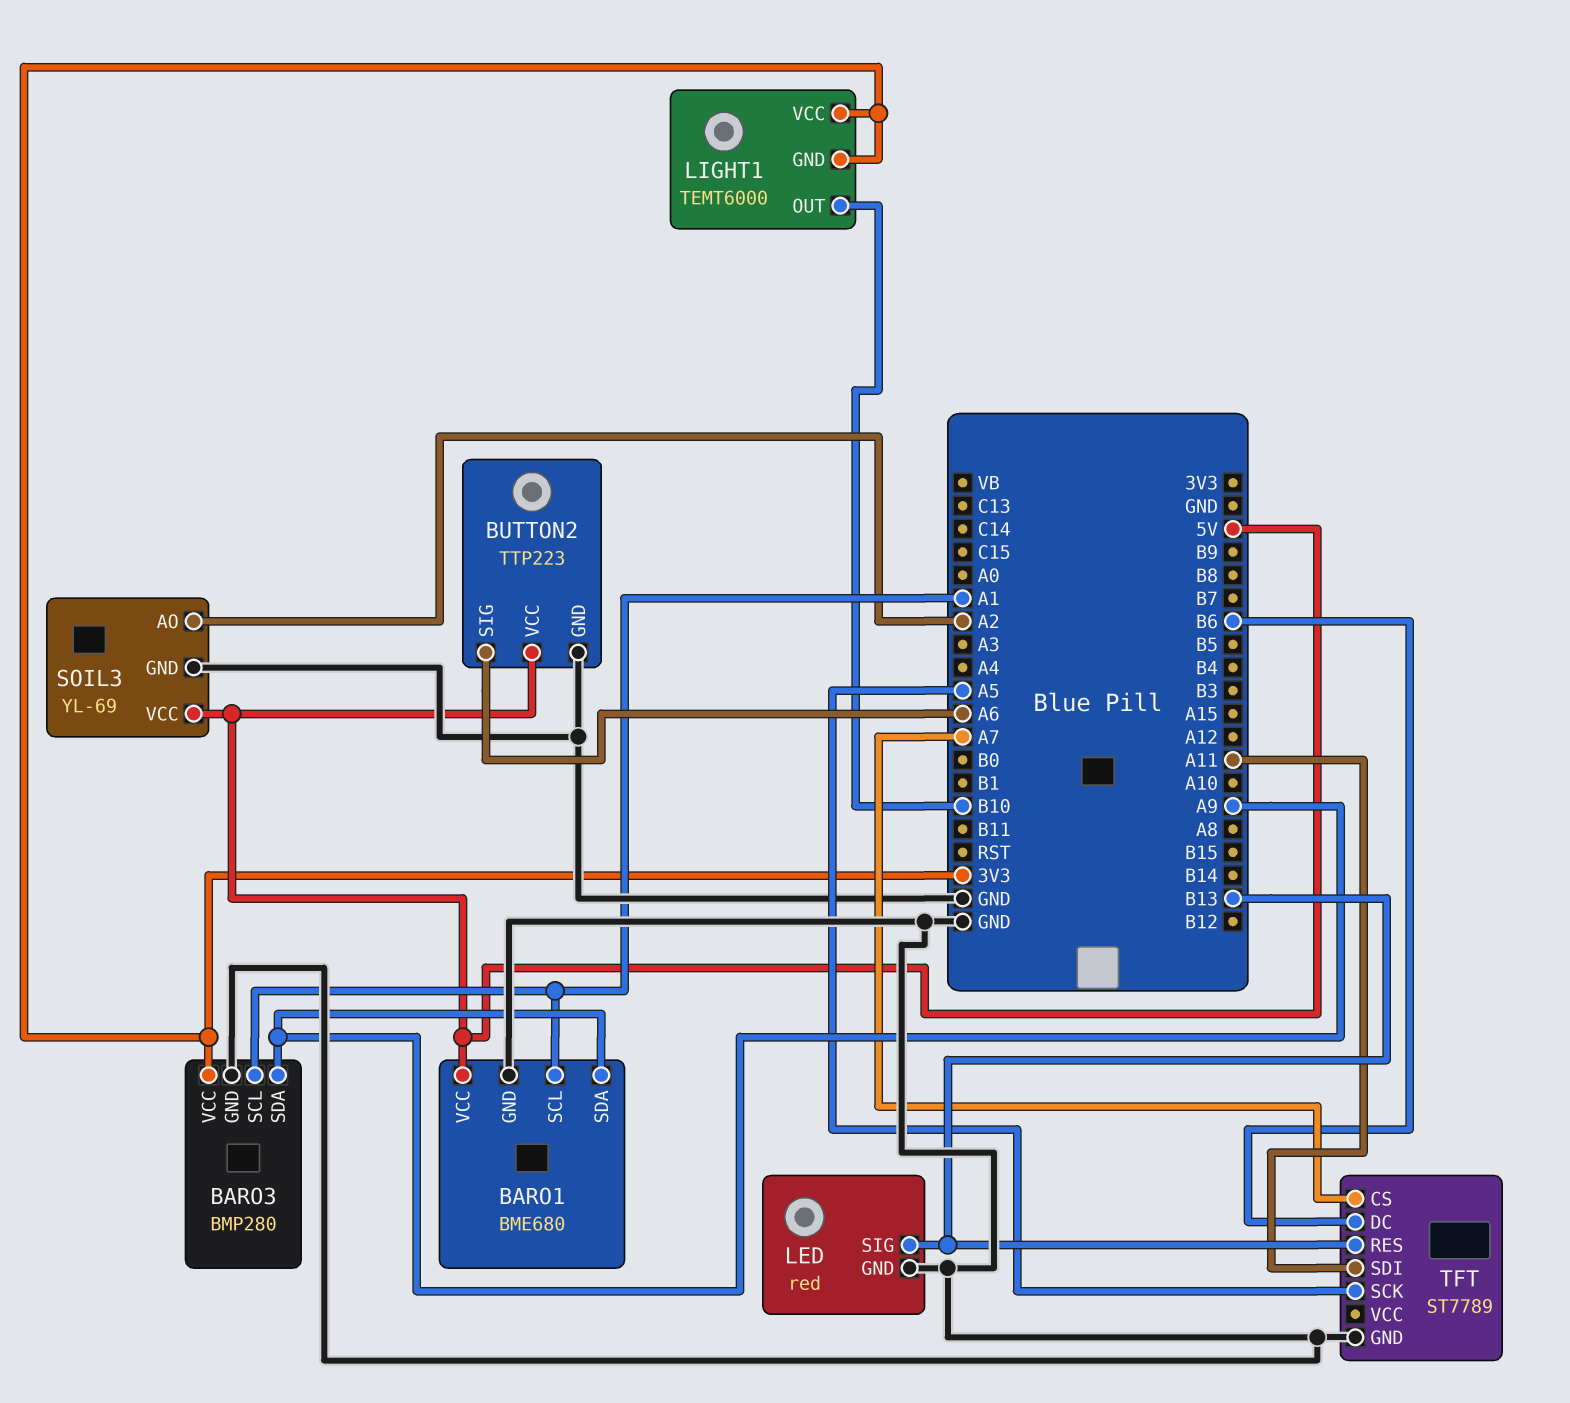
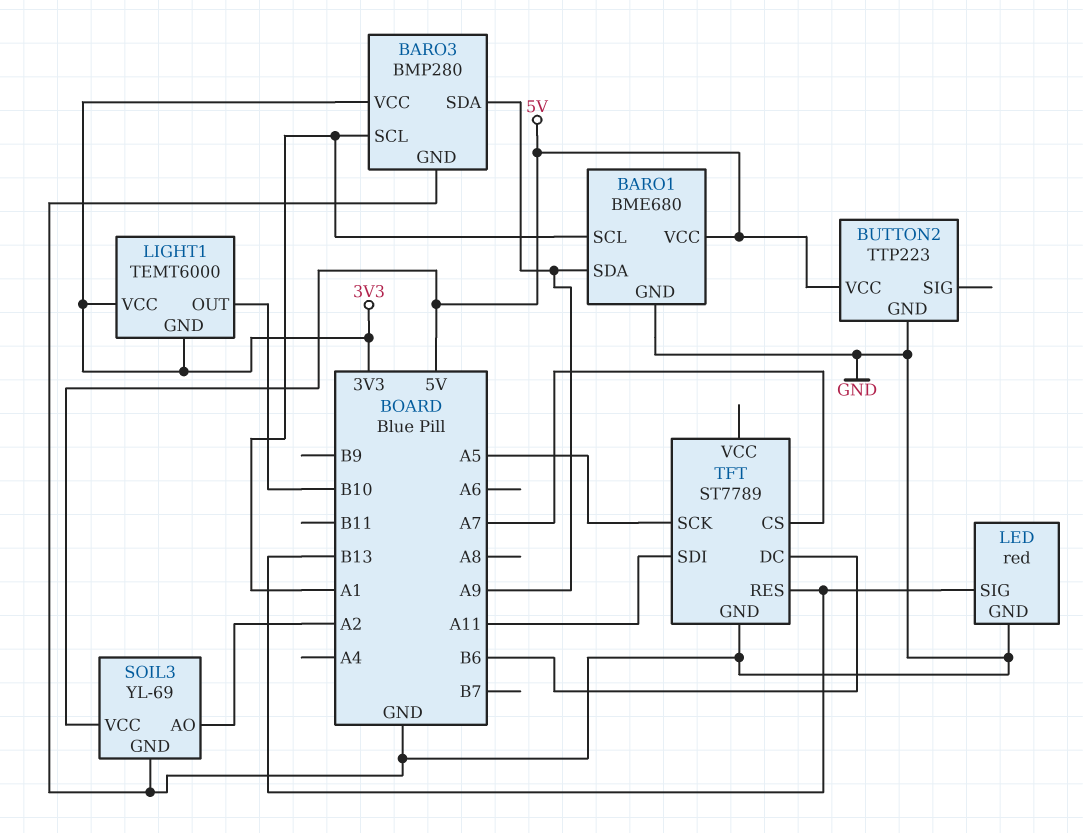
BUTTON2 pin SIG: A6 -> none

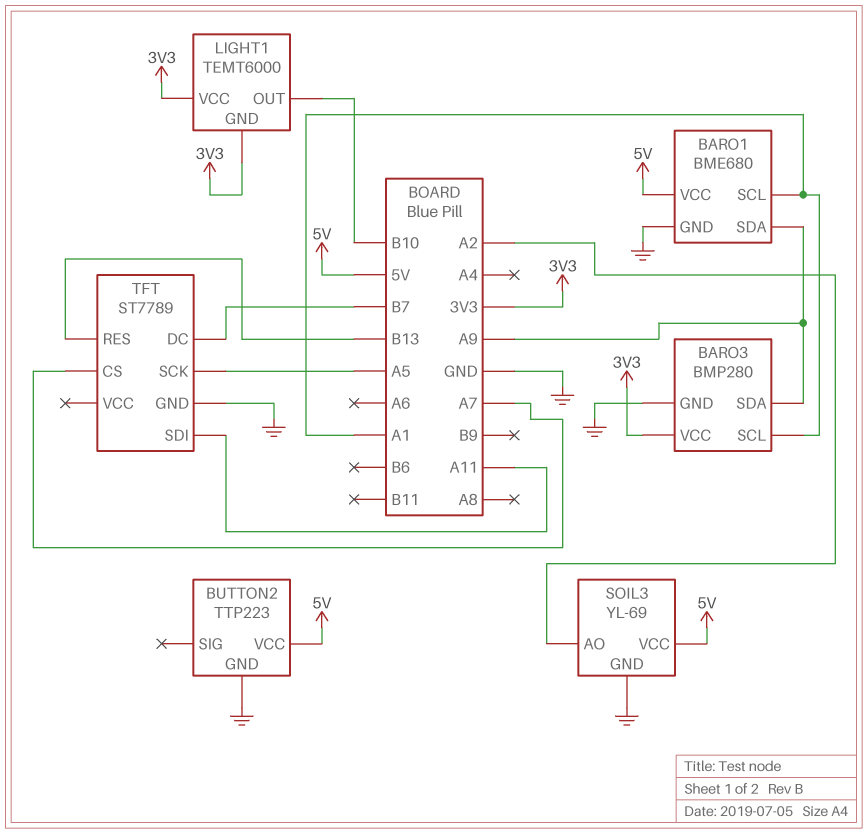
LED: red -> none
LED pin GND: GND -> none
LED pin SIG: B13 -> none
TFT pin DC: B6 -> B7

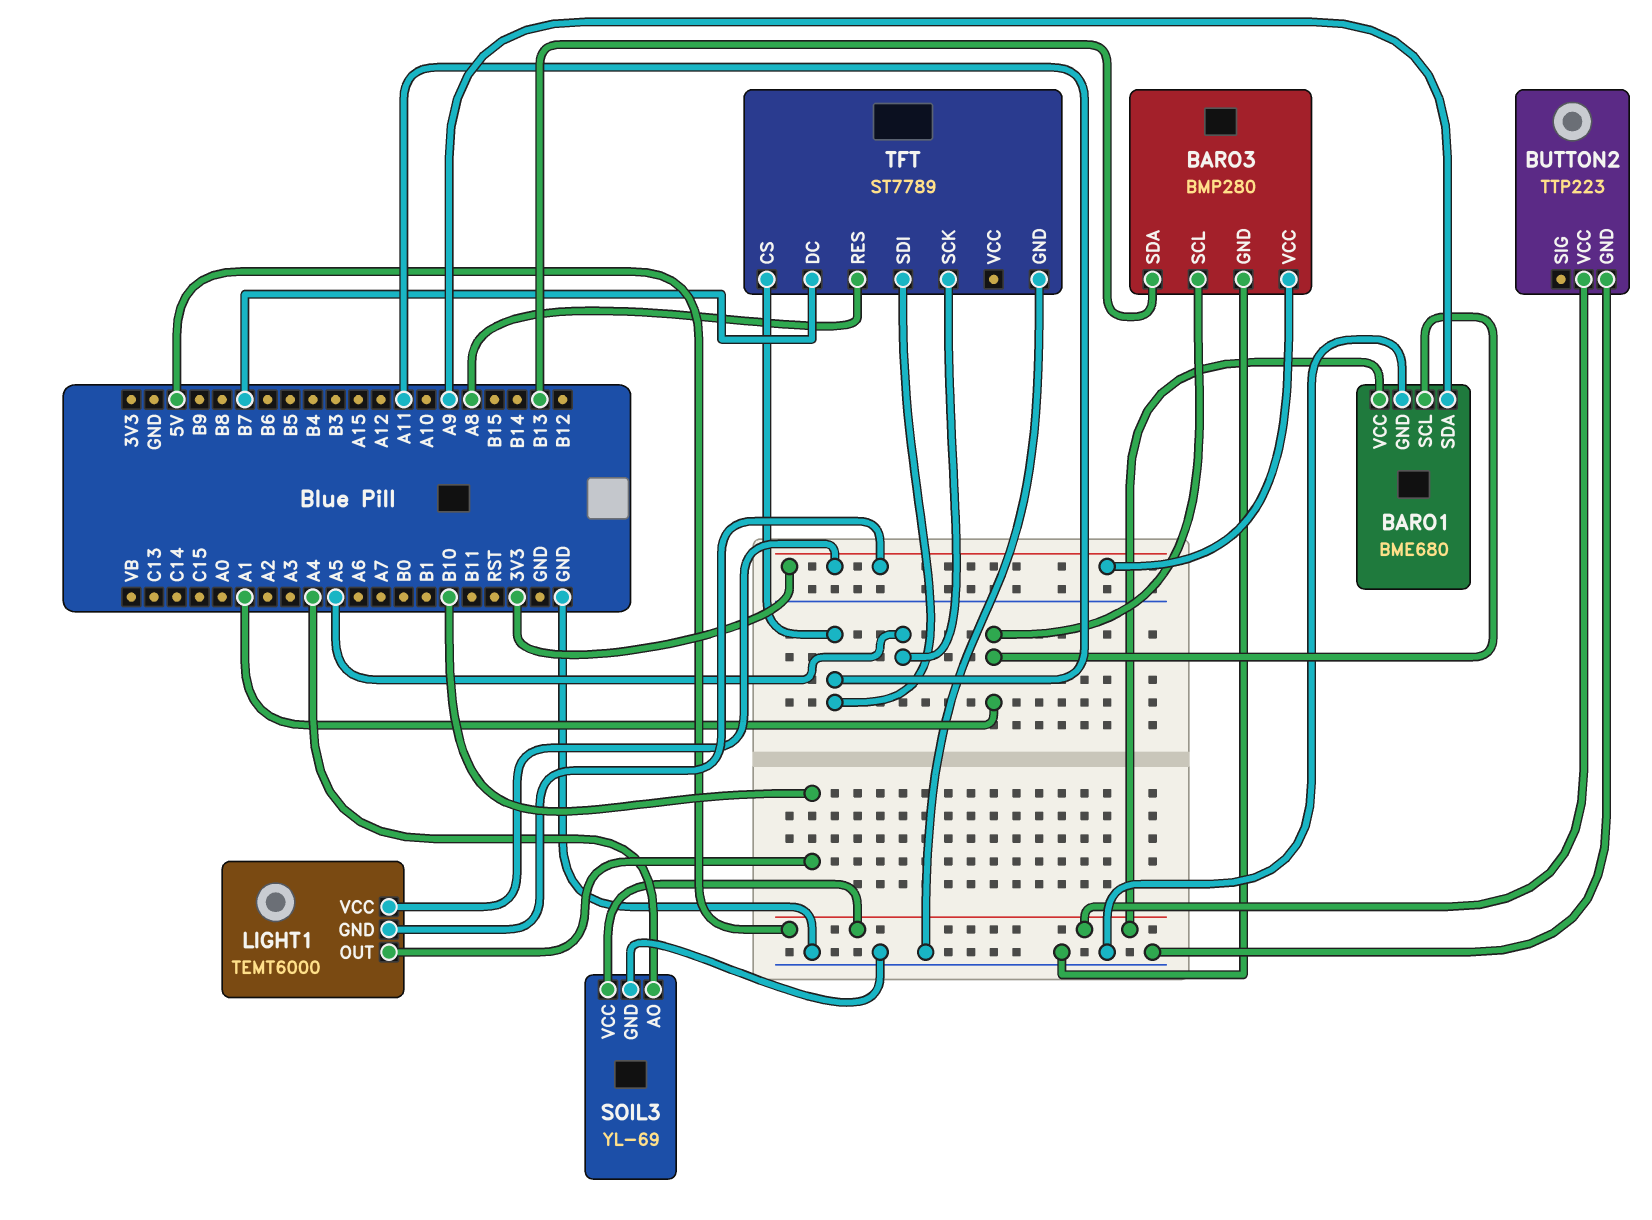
BARO3 pin SDA: A9 -> B13
SOIL3 pin AO: A2 -> A4
TFT pin CS: A7 -> A11
TFT pin RES: B13 -> A8

